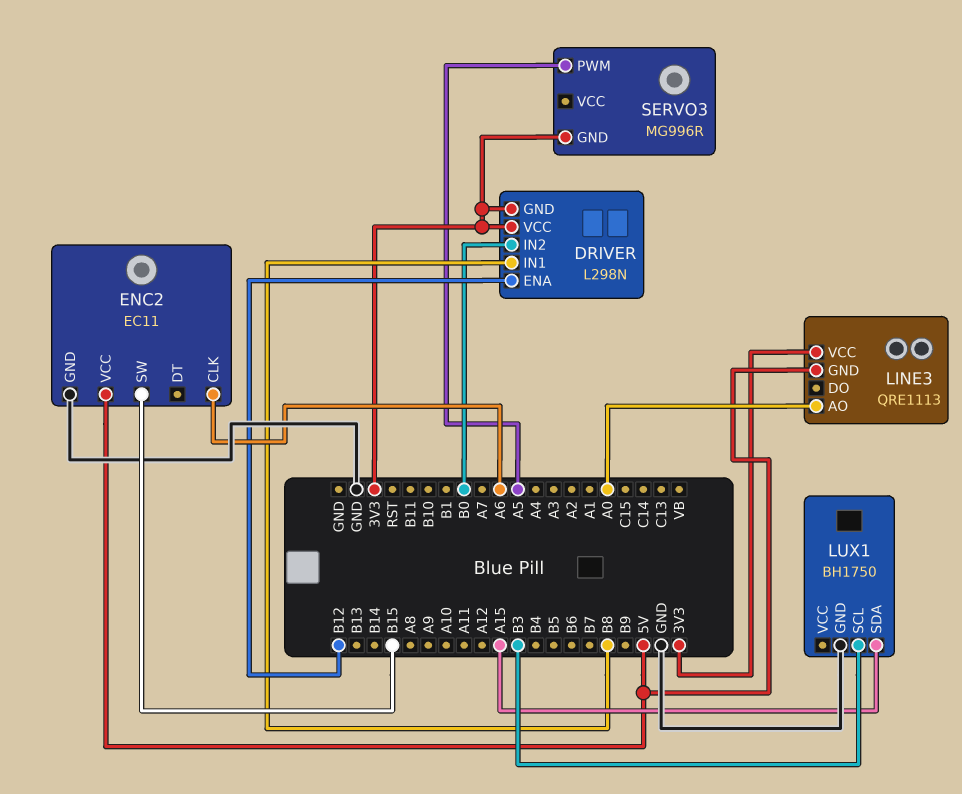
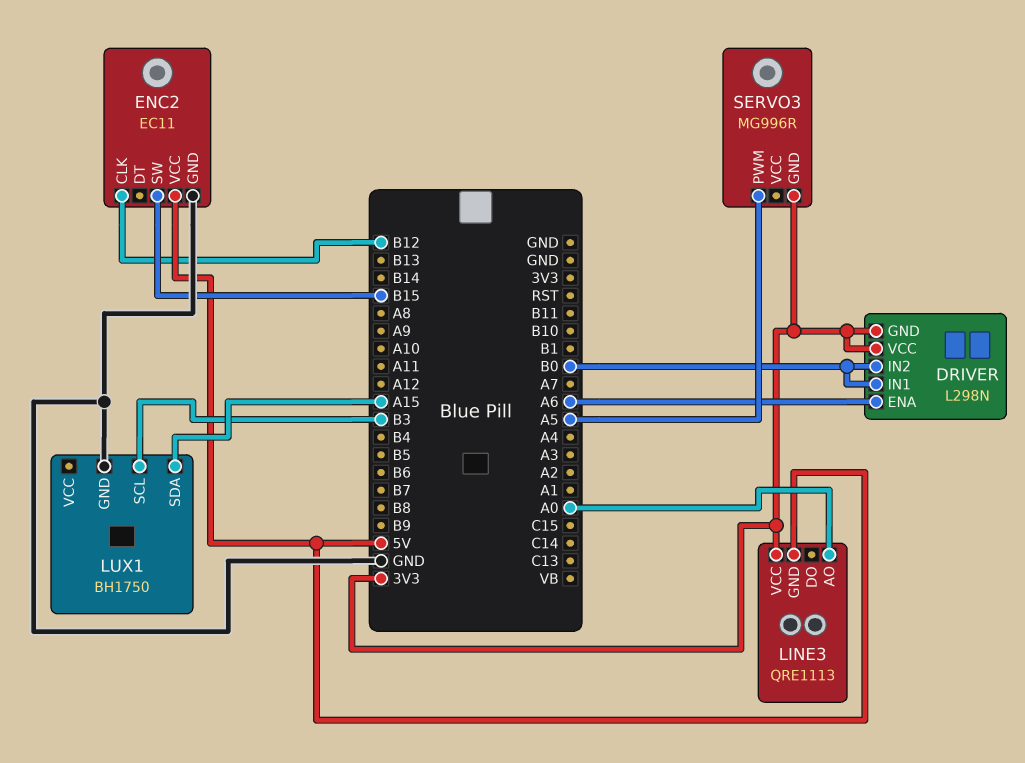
DRIVER pin ENA: B12 -> A6
DRIVER pin IN1: B8 -> B0
ENC2 pin CLK: A6 -> B12

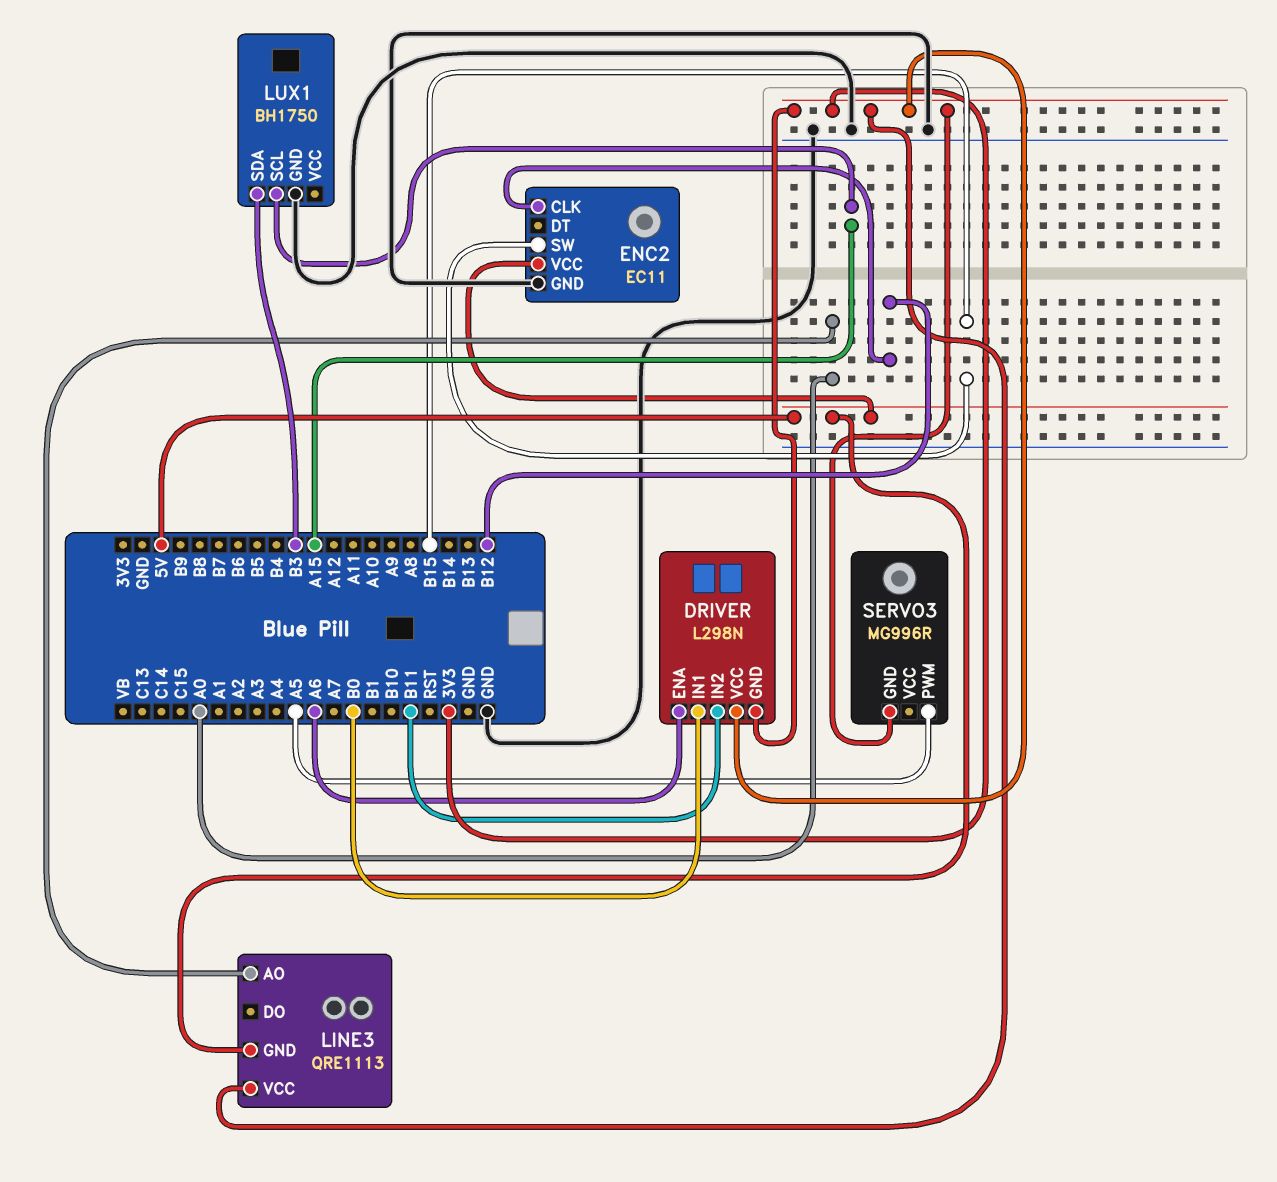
DRIVER pin IN2: B0 -> B11
LUX1 pin SCL: B3 -> A15
LUX1 pin SDA: A15 -> B3

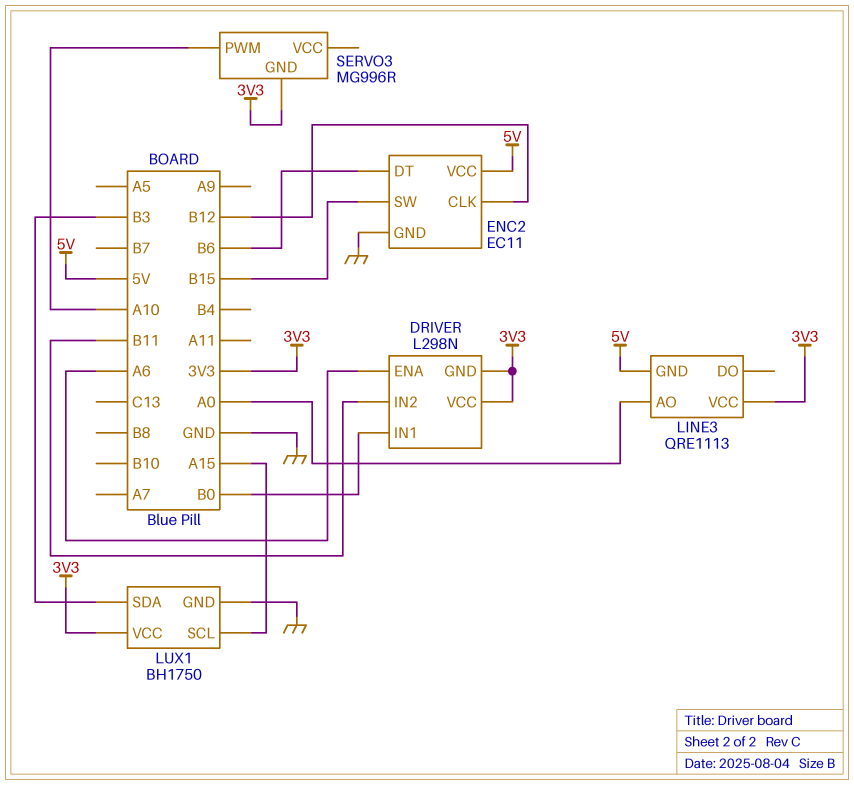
ENC2 pin DT: none -> B6
LUX1 pin VCC: none -> 3V3
SERVO3 pin PWM: A5 -> A10

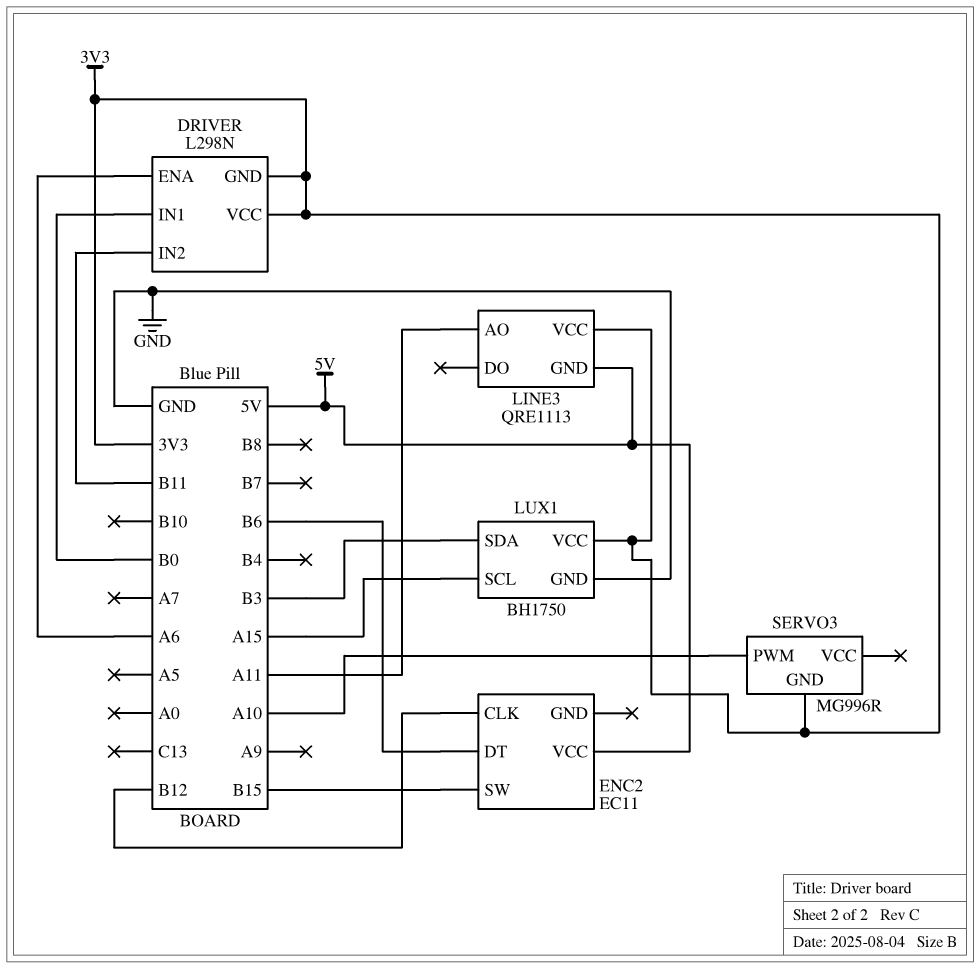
ENC2 pin GND: GND -> none
LINE3 pin AO: A0 -> A11

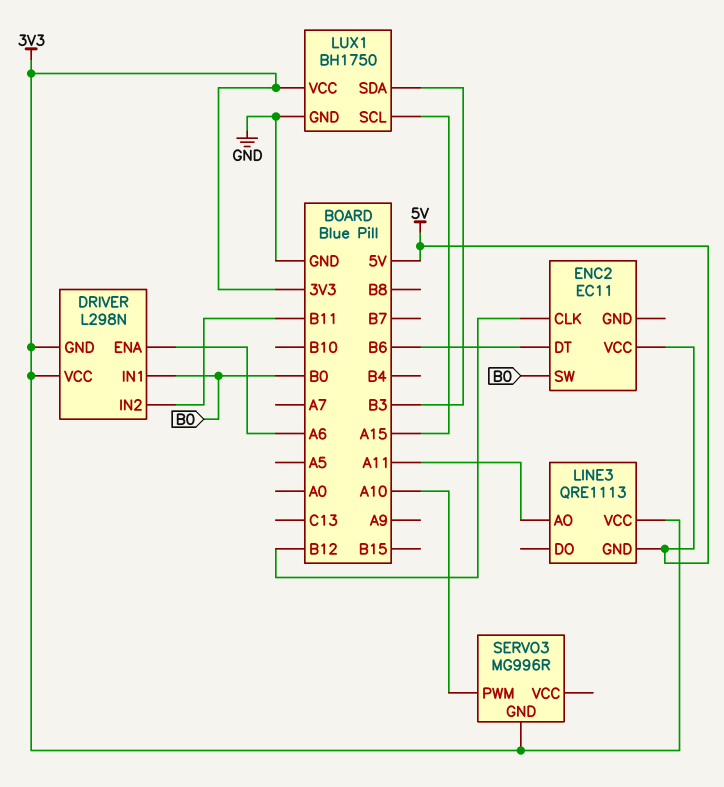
ENC2 pin SW: B15 -> B0

